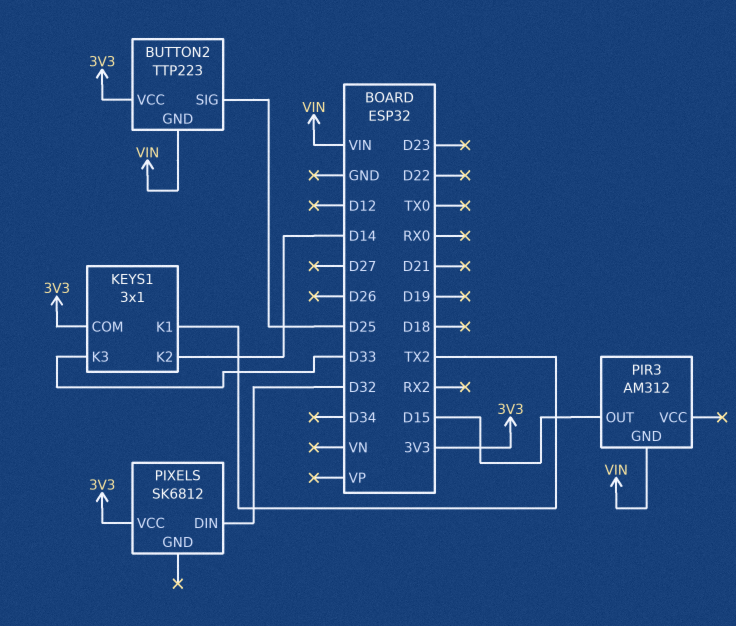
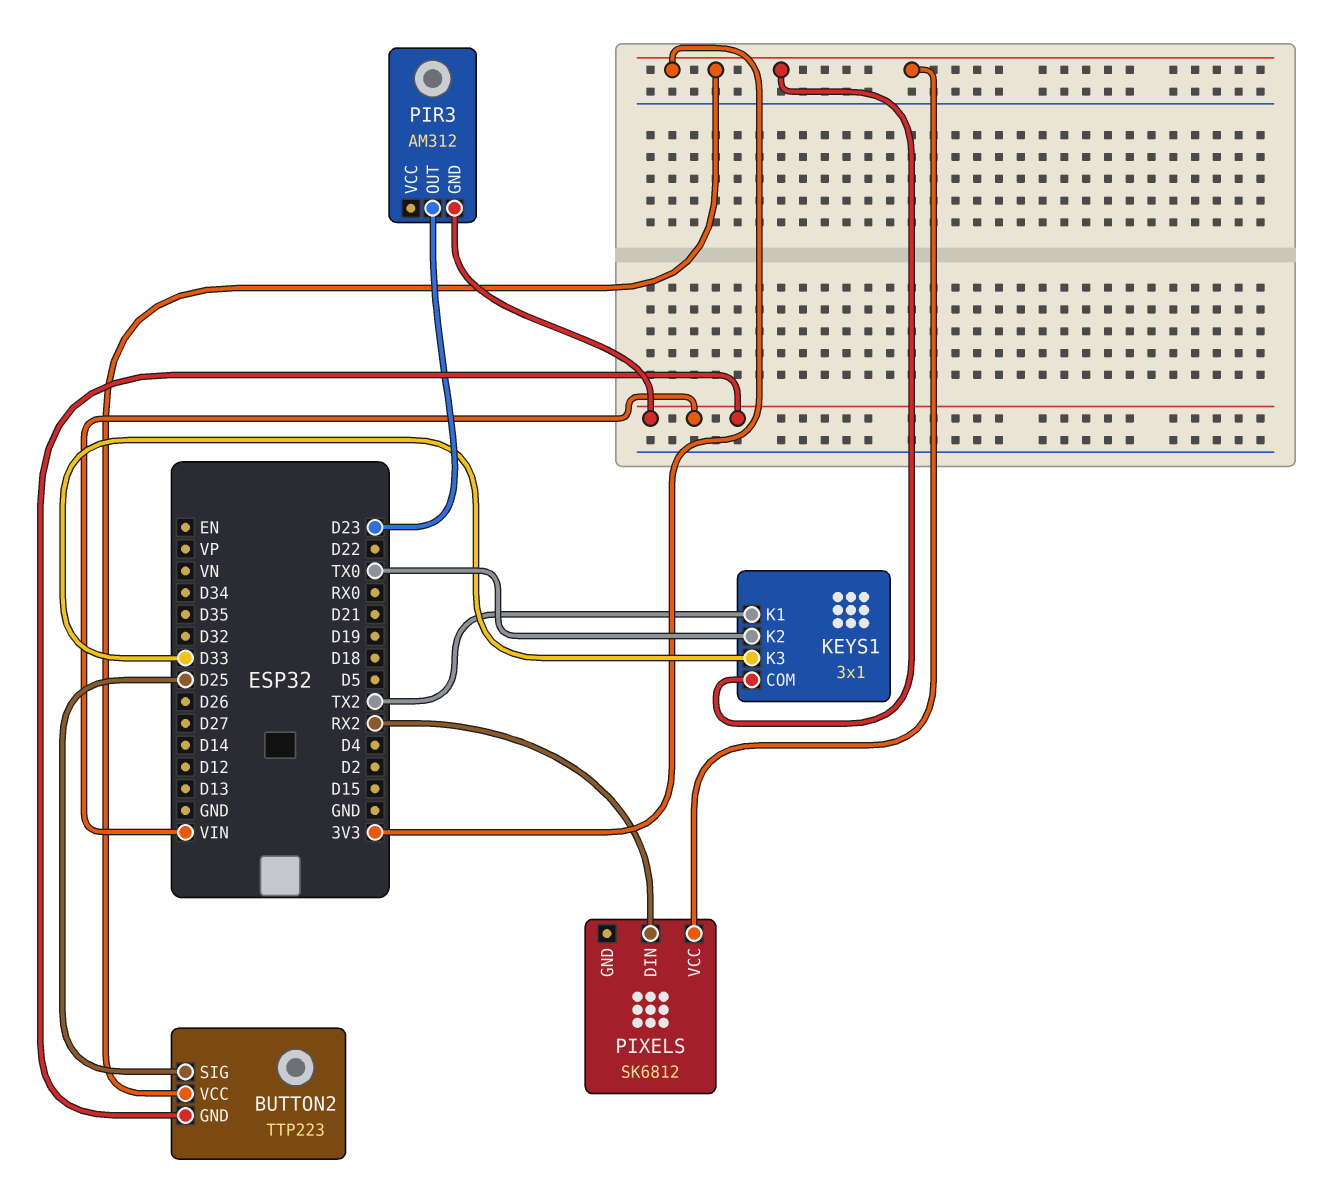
KEYS1 pin K2: D14 -> TX0
PIR3 pin OUT: D15 -> D23
PIXELS pin DIN: D32 -> RX2

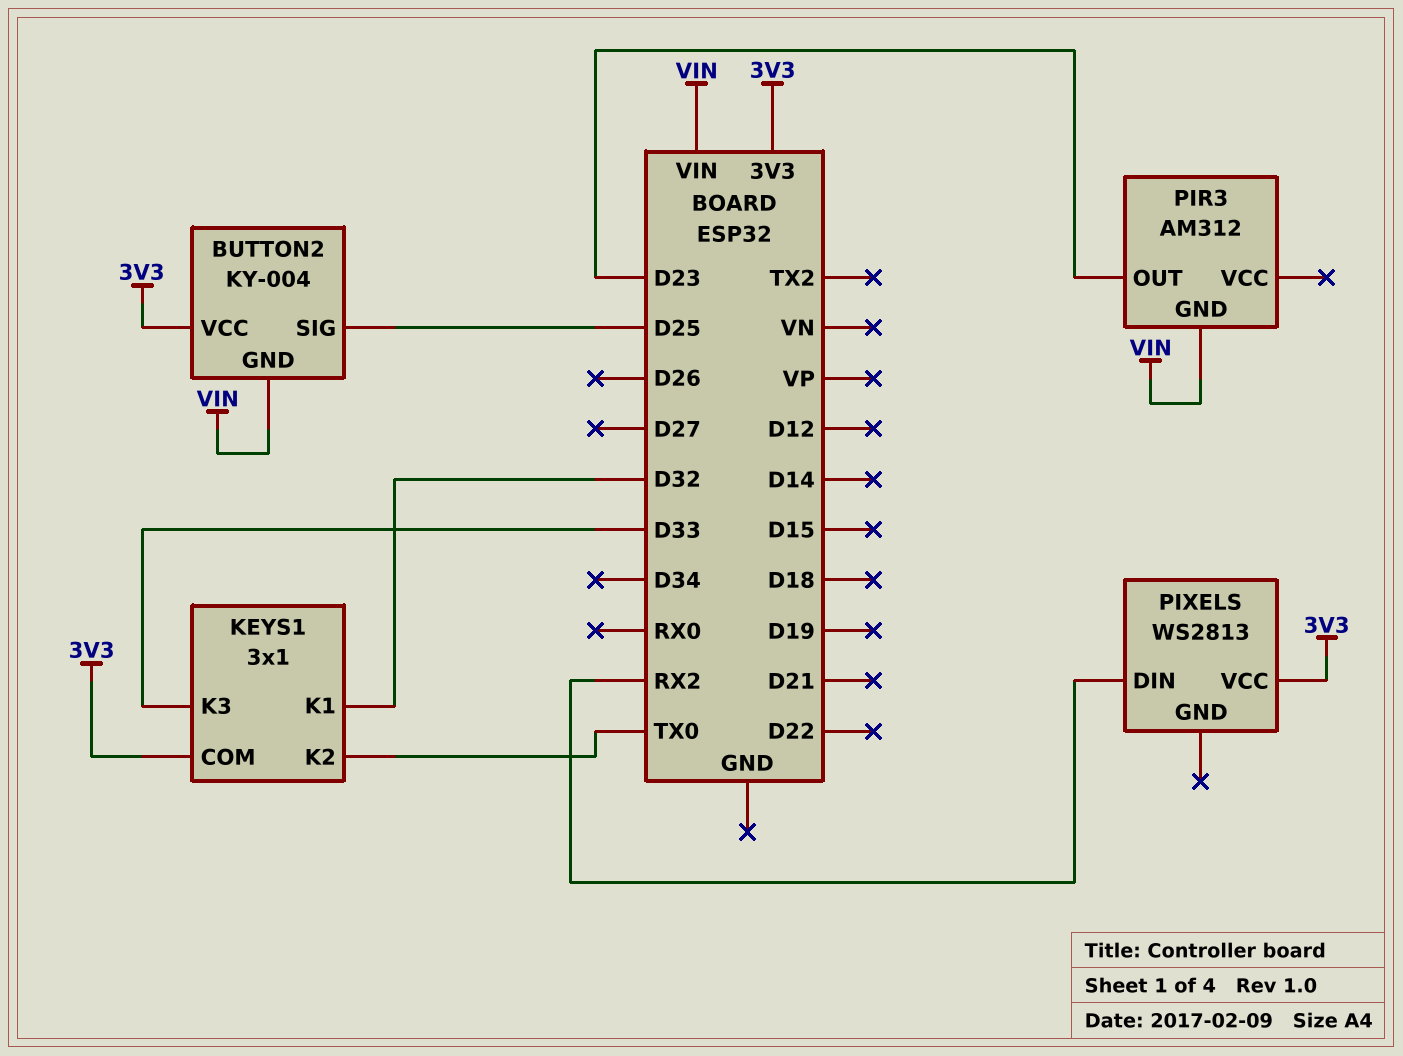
BUTTON2: TTP223 -> KY-004
KEYS1 pin K1: TX2 -> D32
PIXELS: SK6812 -> WS2813

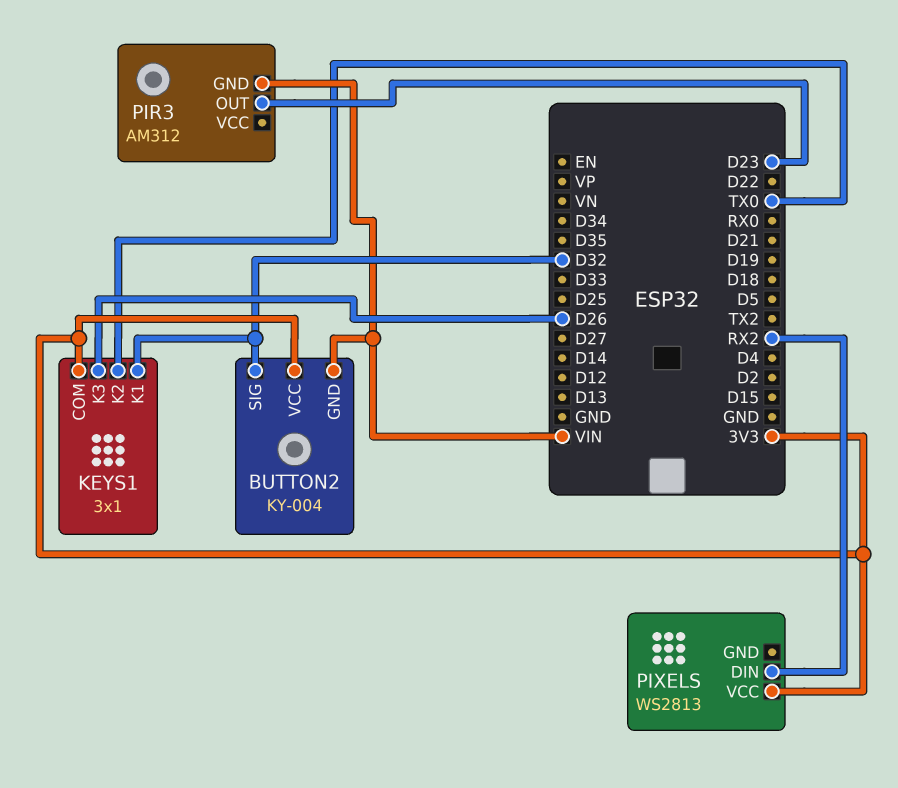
BUTTON2 pin SIG: D25 -> D32
KEYS1 pin K3: D33 -> D26

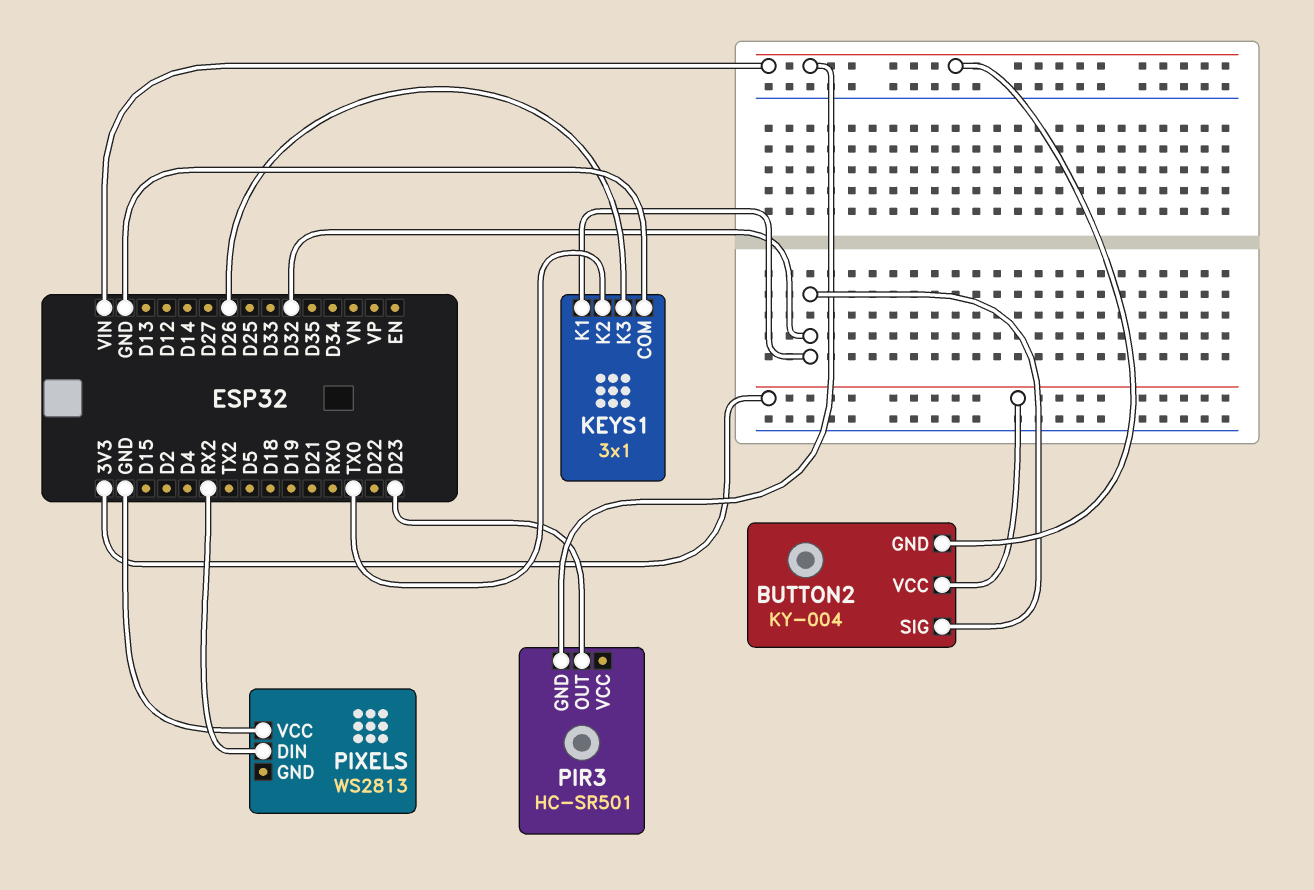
KEYS1 pin COM: 3V3 -> GND
PIR3: AM312 -> HC-SR501
PIXELS pin VCC: 3V3 -> GND

